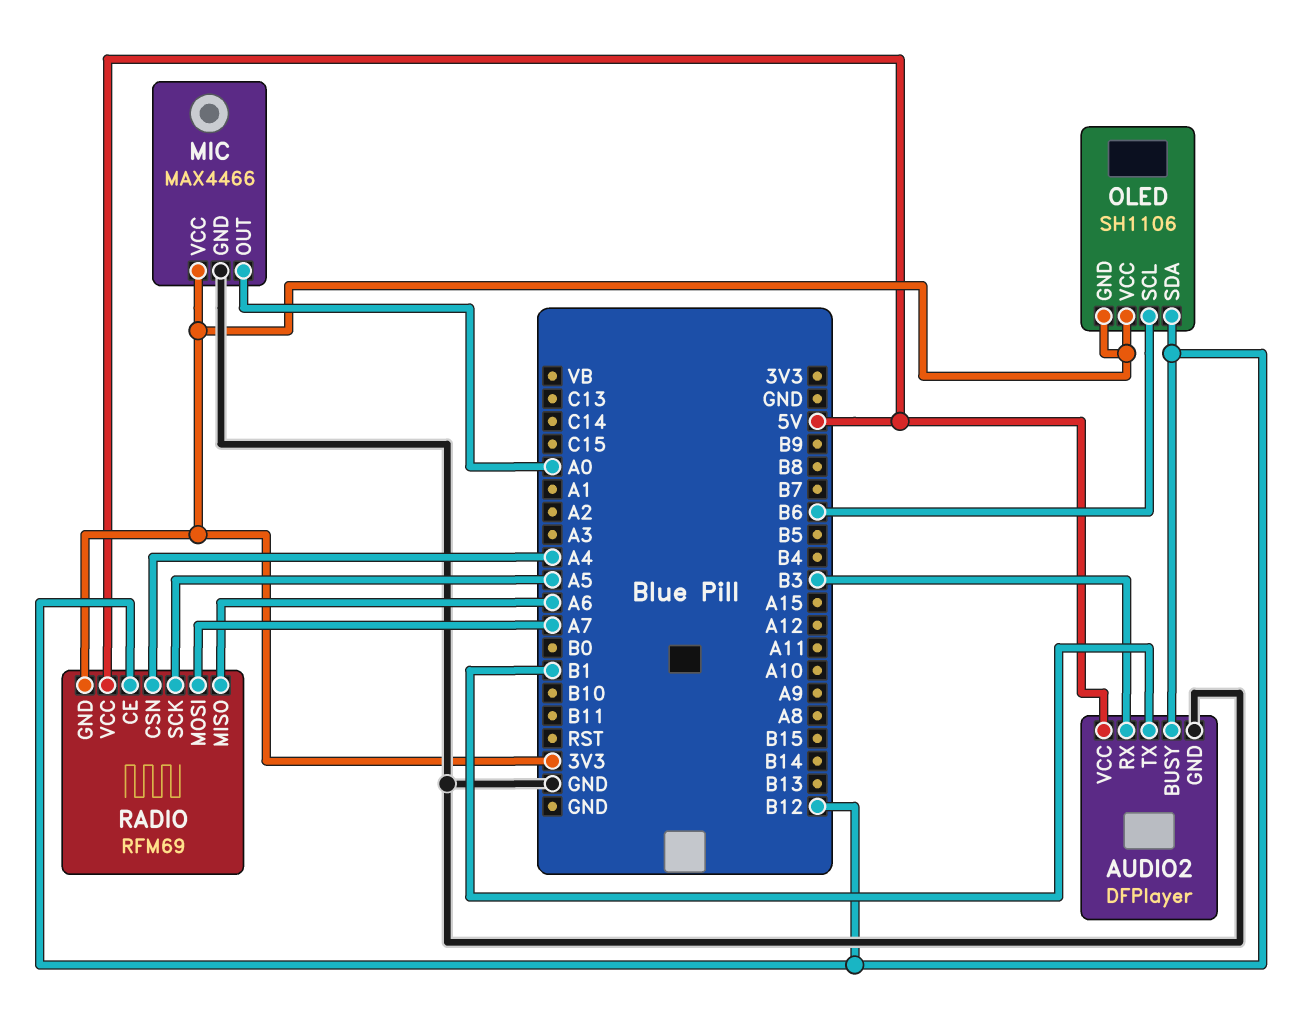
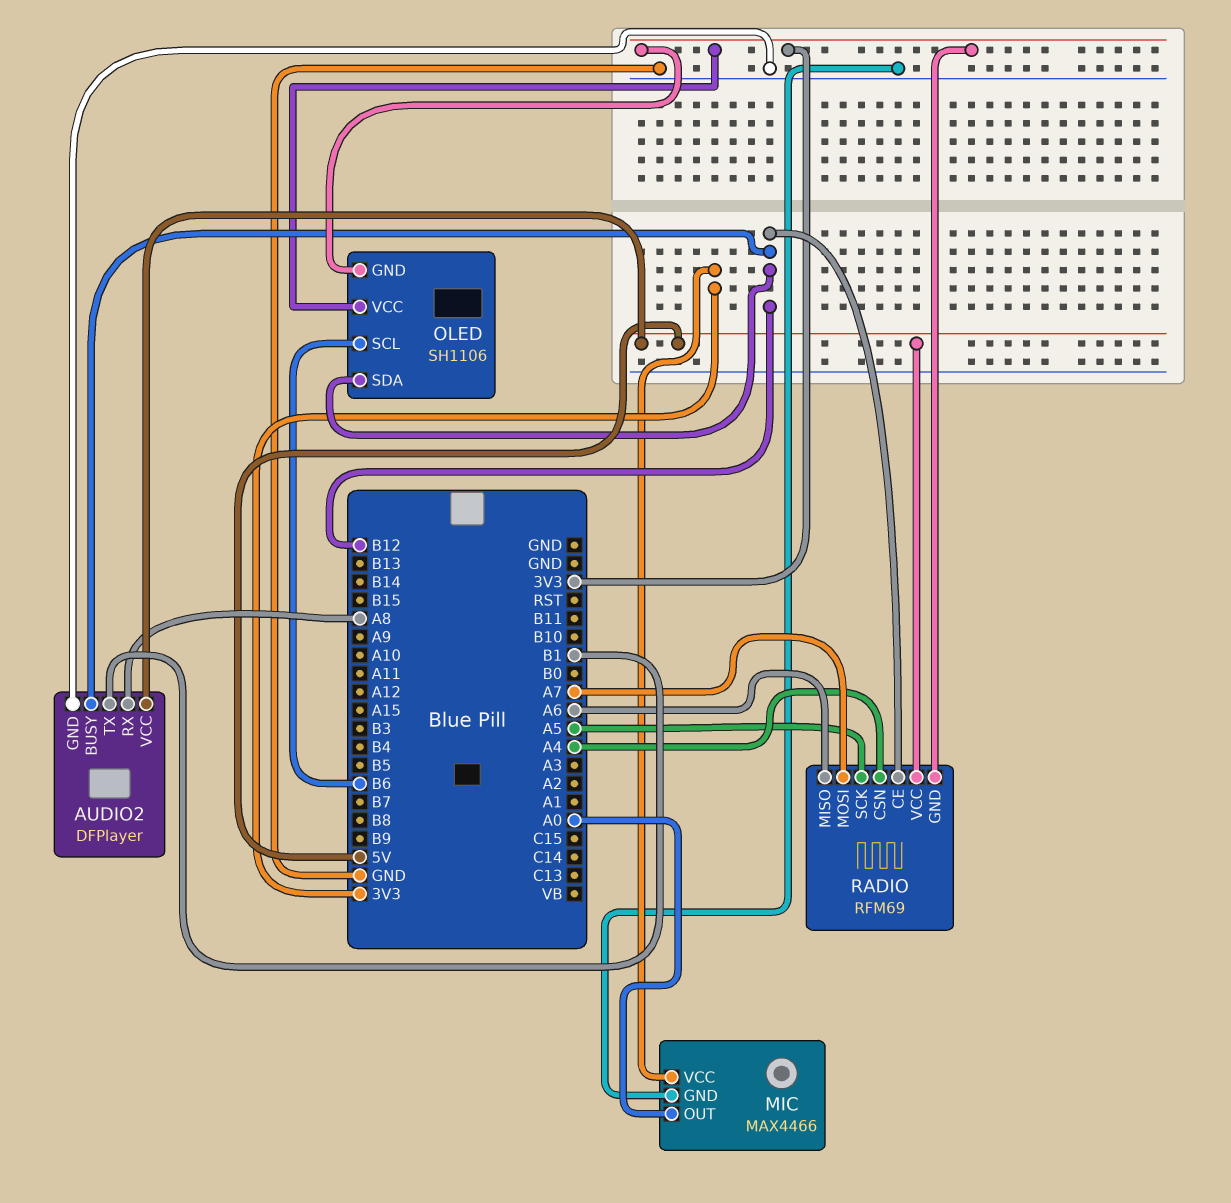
AUDIO2 pin RX: B3 -> A8

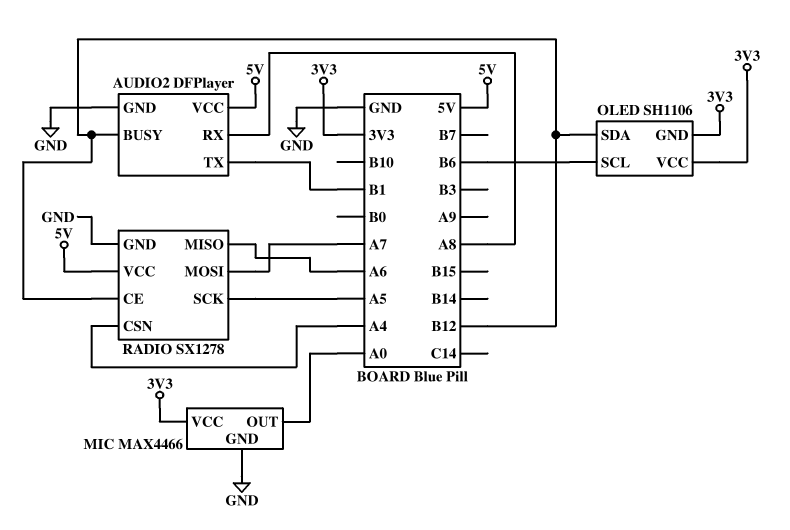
RADIO: RFM69 -> SX1278
RADIO pin GND: 3V3 -> GND

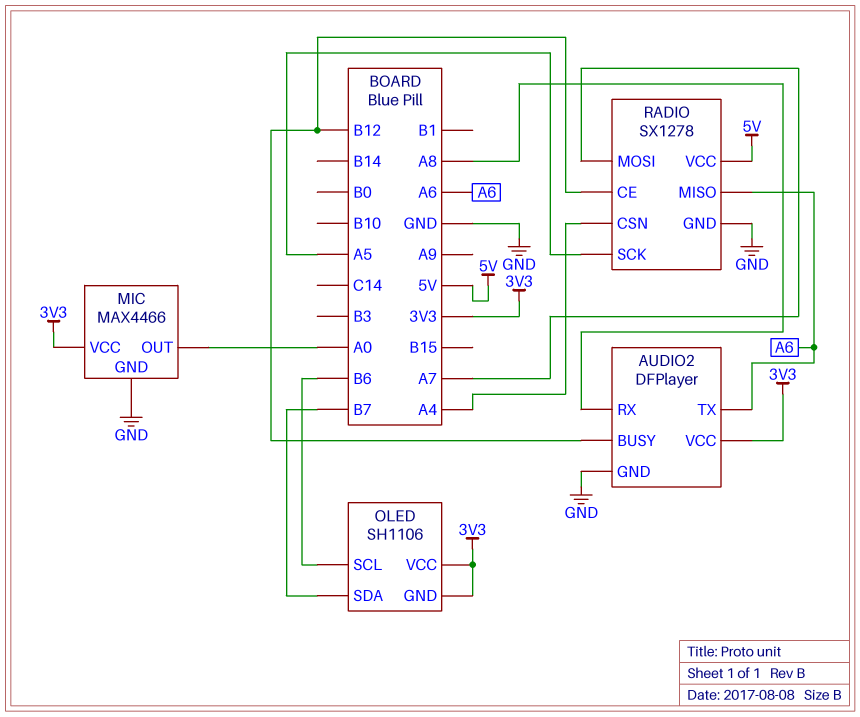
AUDIO2 pin TX: B1 -> A6
AUDIO2 pin VCC: 5V -> 3V3
OLED pin SDA: B12 -> B7

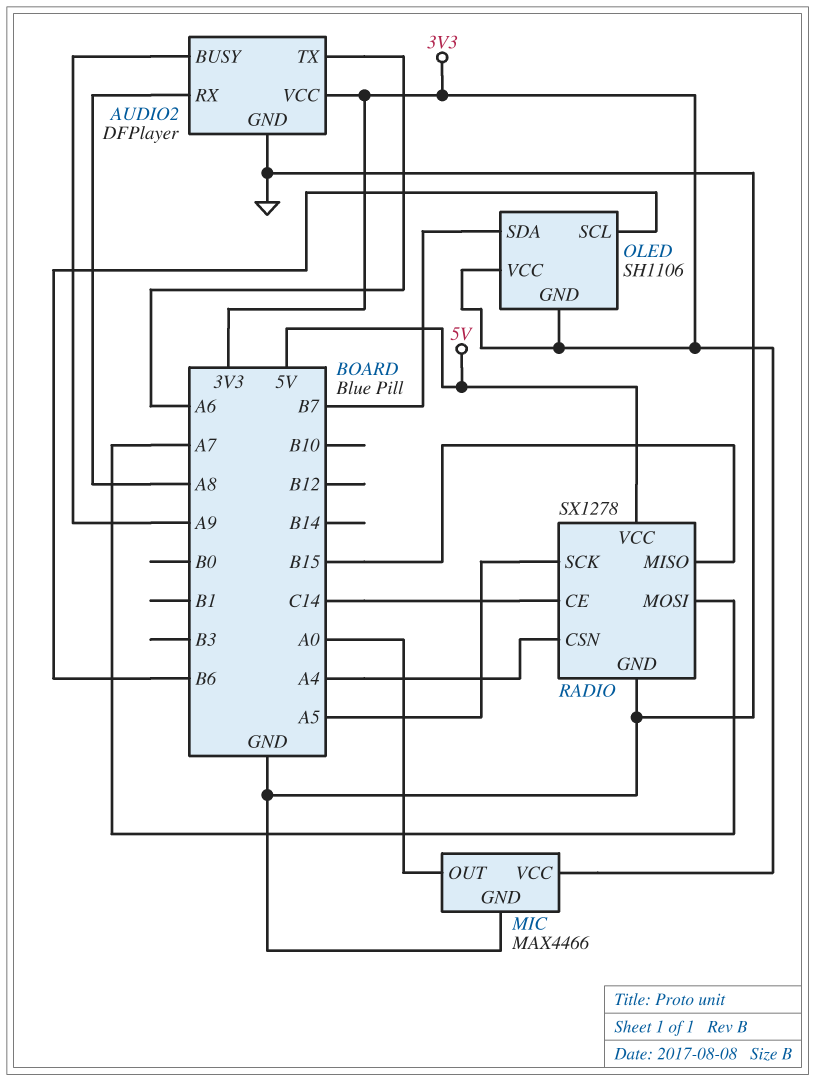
AUDIO2 pin BUSY: B12 -> A9
RADIO pin CE: B12 -> C14
RADIO pin MISO: A6 -> B15

